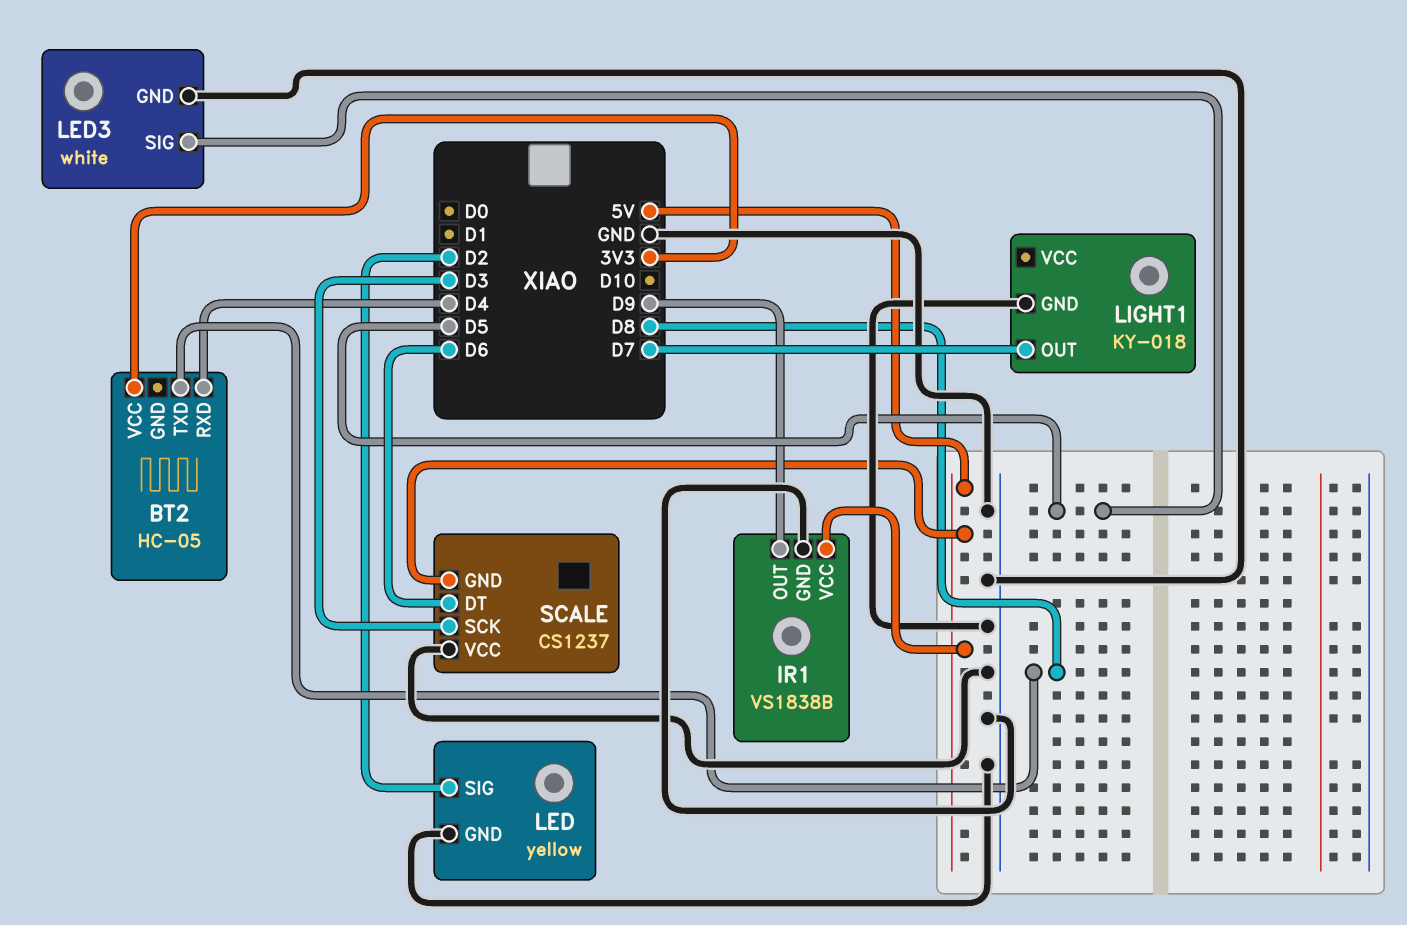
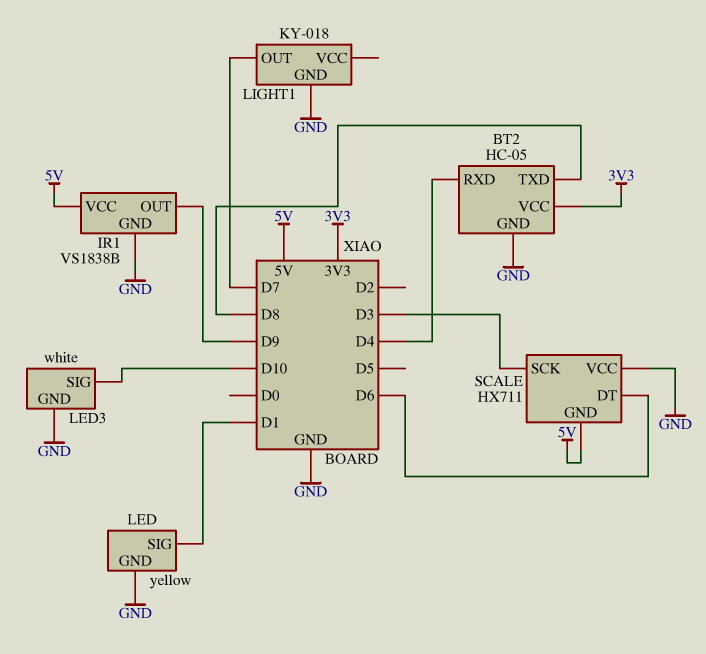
BT2 pin GND: none -> GND
LED pin SIG: D2 -> D1
LED3 pin SIG: D5 -> D10
SCALE: CS1237 -> HX711

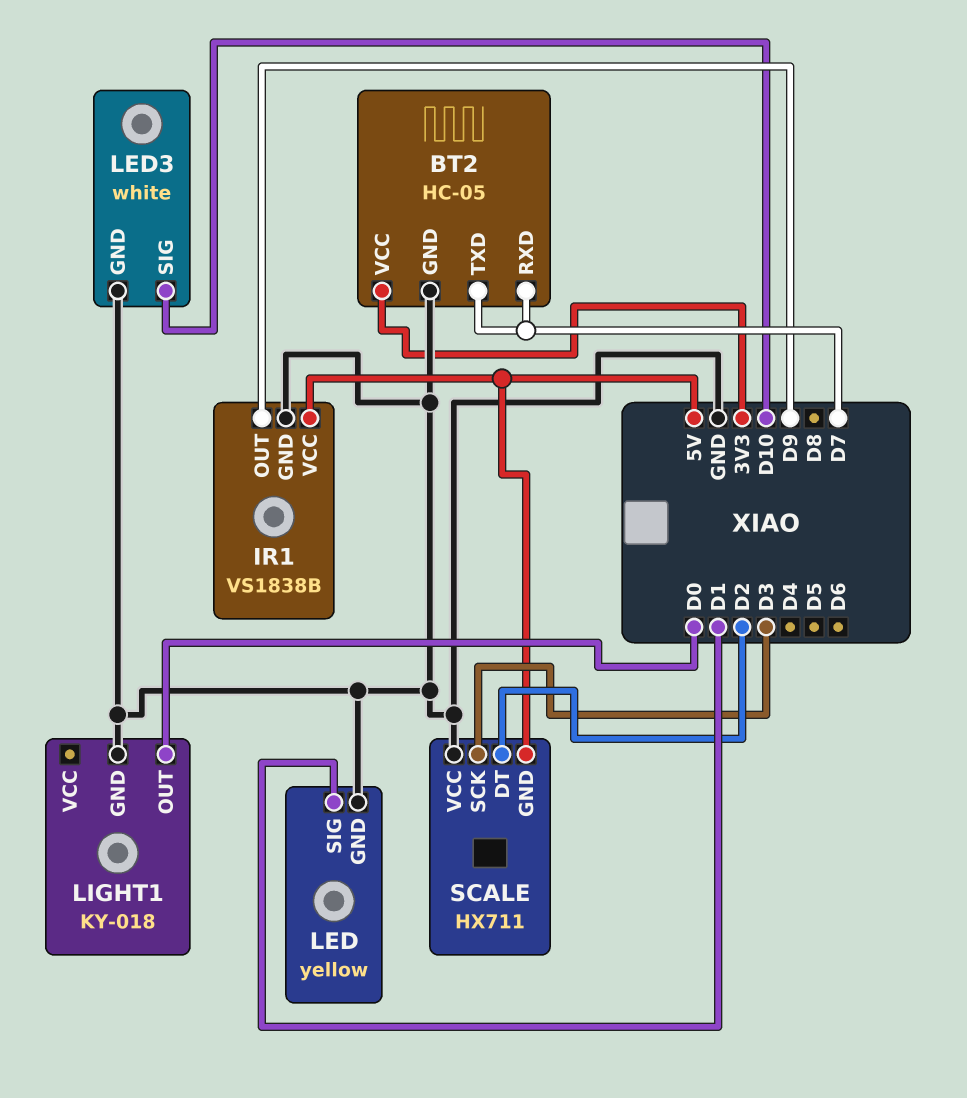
BT2 pin RXD: D4 -> D7
BT2 pin TXD: D8 -> D7
LIGHT1 pin OUT: D7 -> D0
SCALE pin DT: D6 -> D2

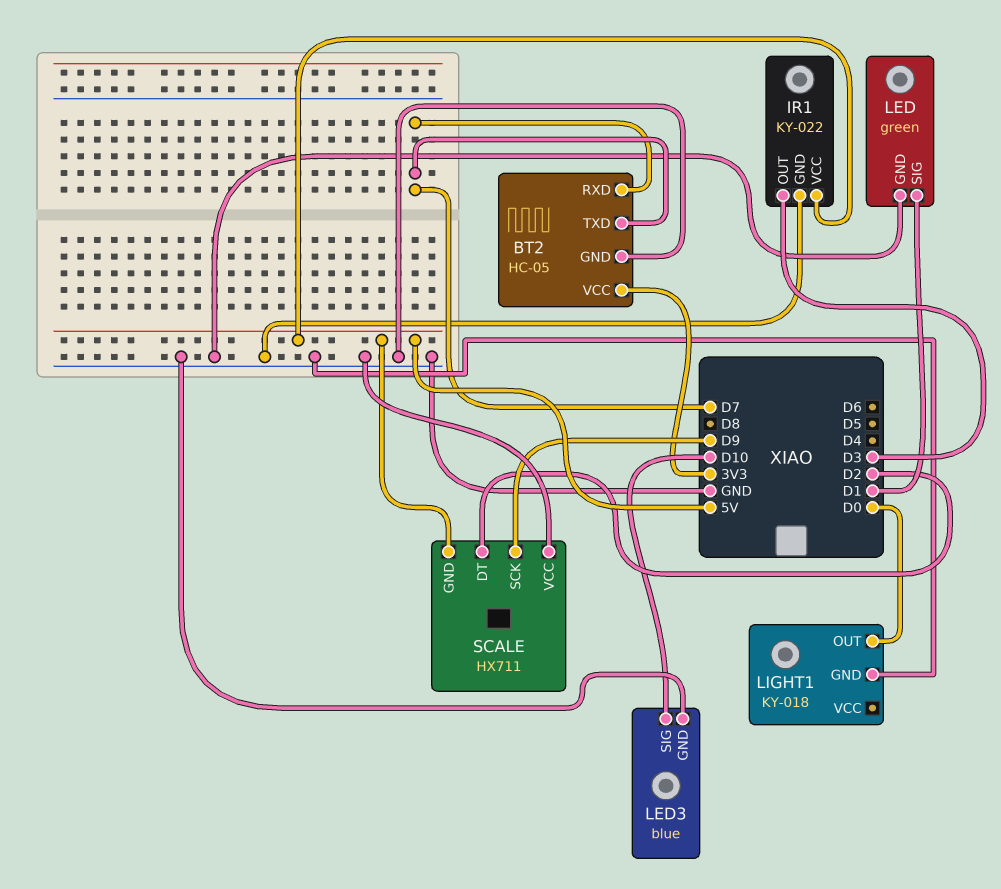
IR1: VS1838B -> KY-022
IR1 pin OUT: D9 -> D3
LED: yellow -> green
LED3: white -> blue
SCALE pin SCK: D3 -> D9

